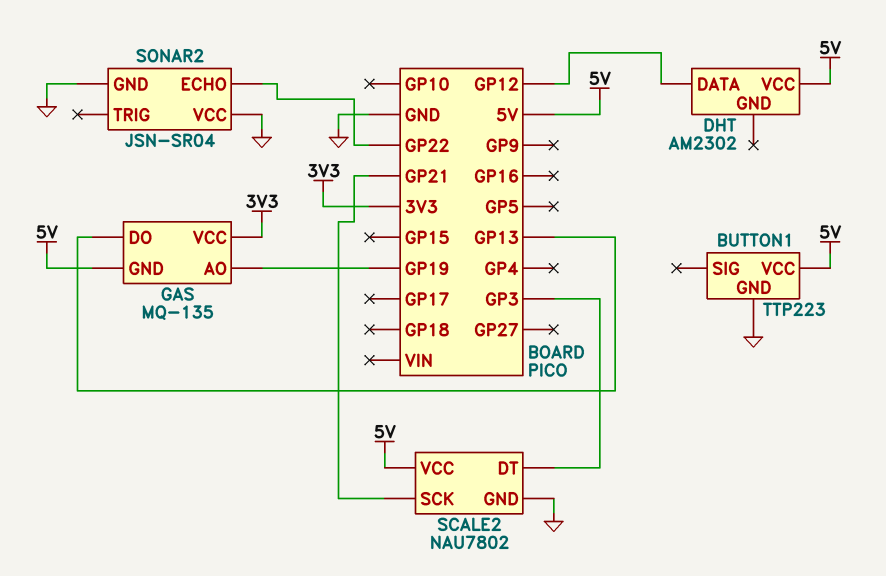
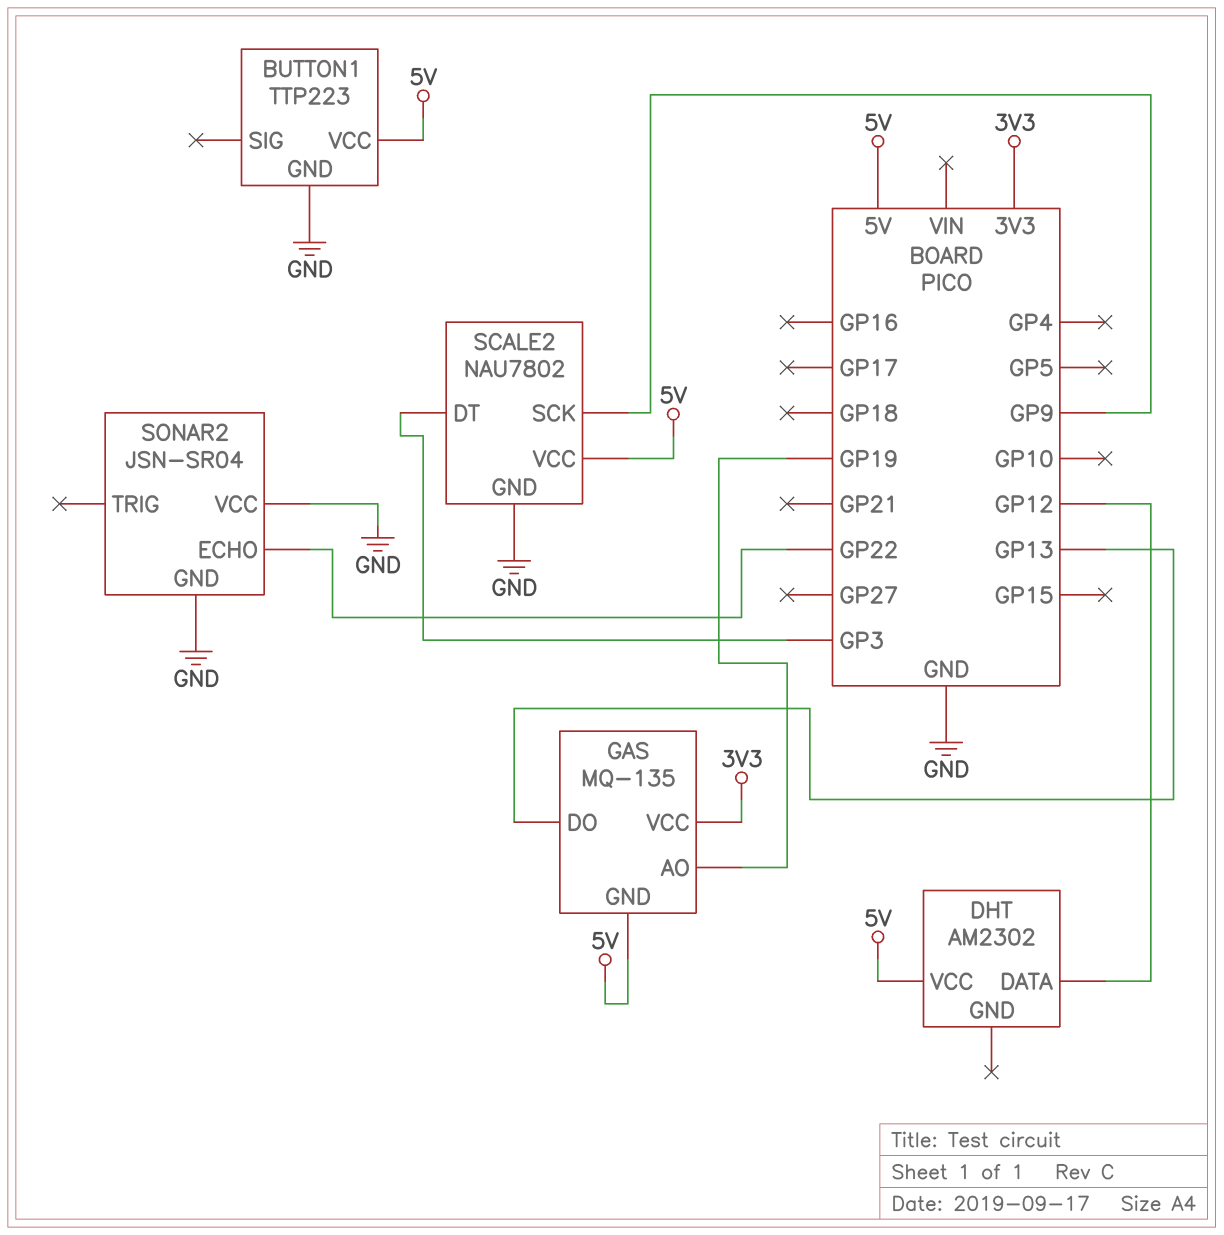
SCALE2 pin SCK: GP21 -> GP9

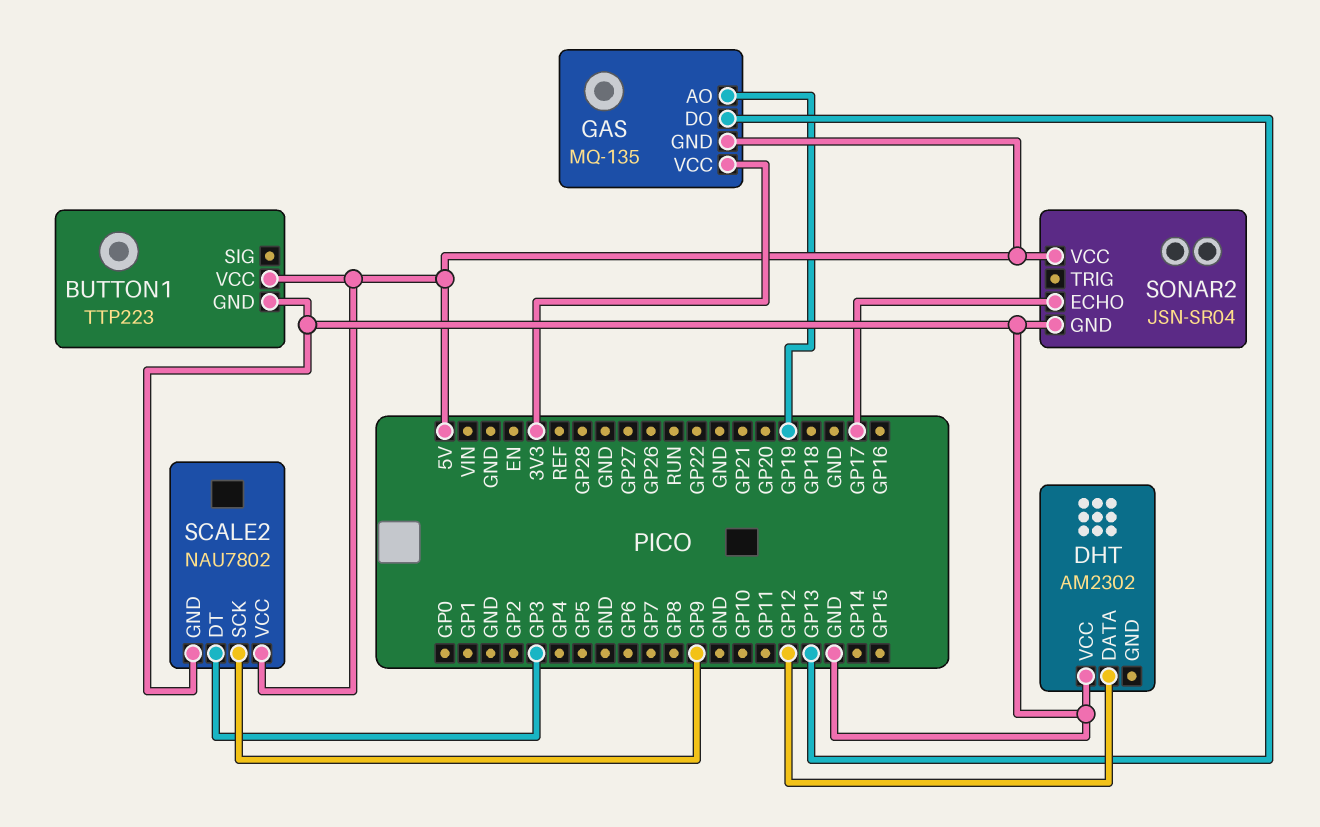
DHT pin VCC: 5V -> GND
SONAR2 pin ECHO: GP22 -> GP17
SONAR2 pin VCC: GND -> 5V

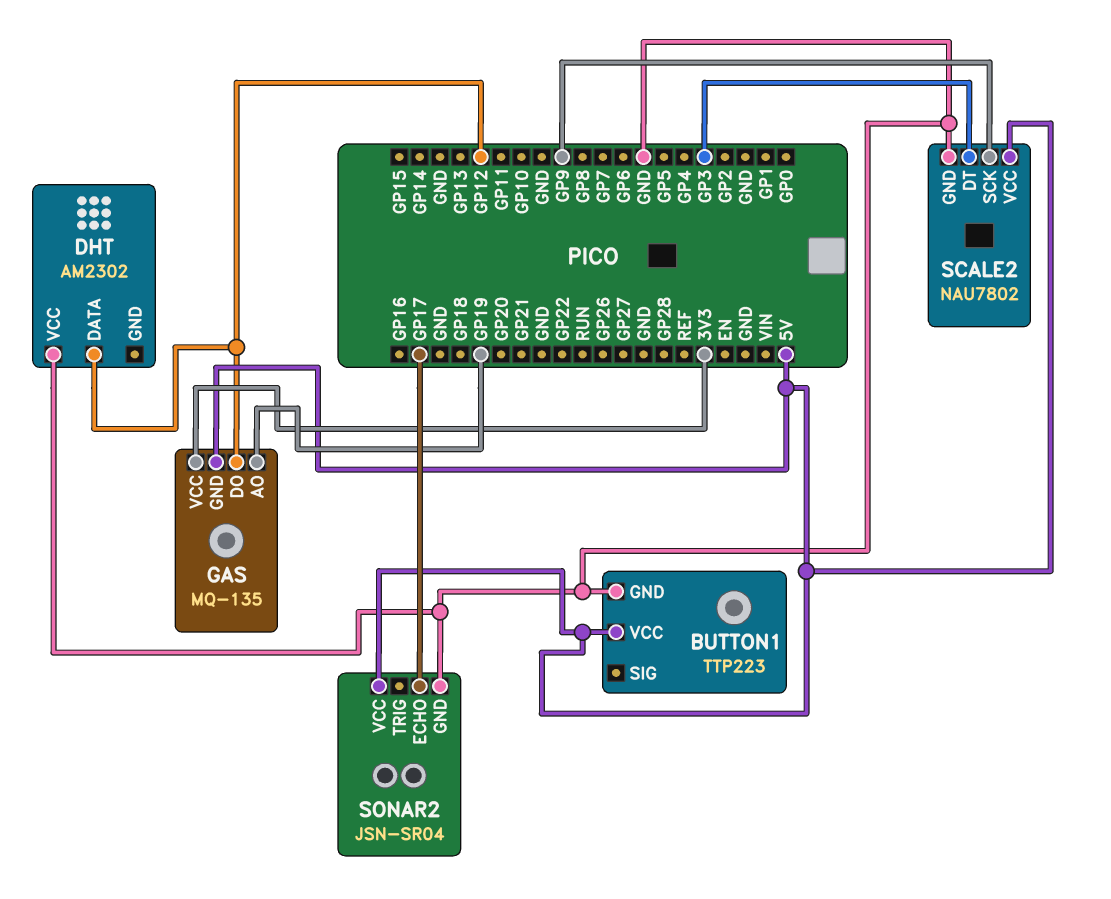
GAS pin DO: GP13 -> GP12

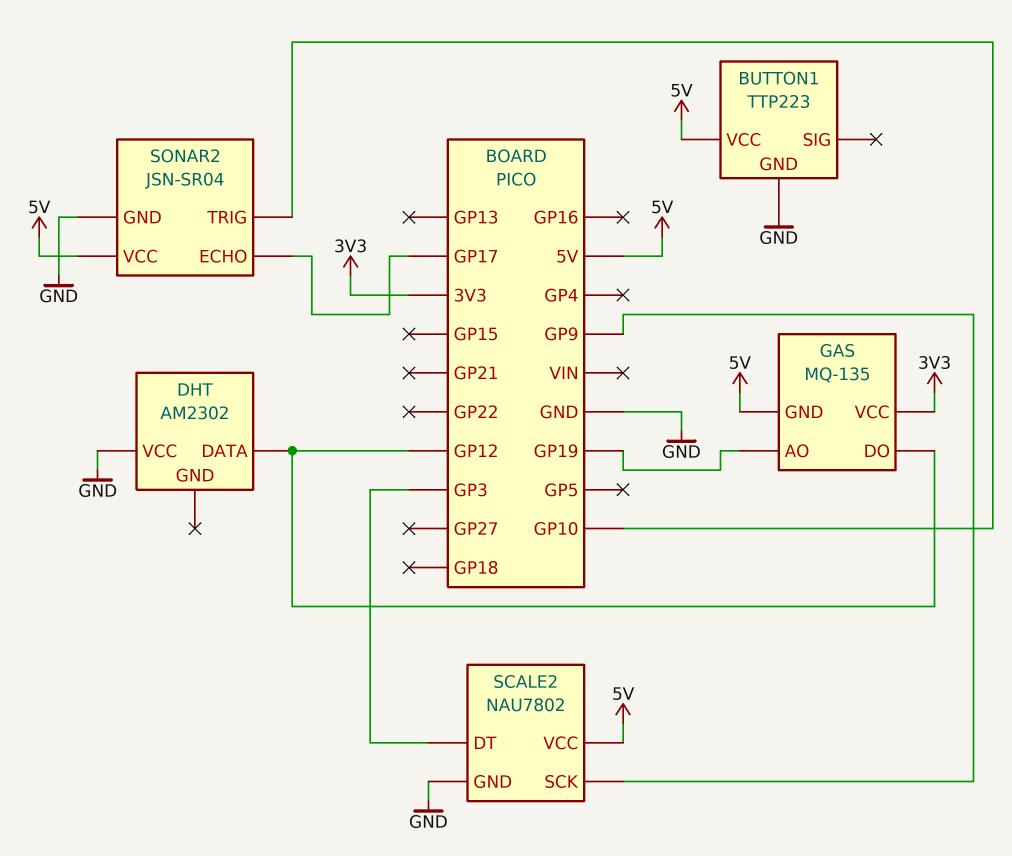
SONAR2 pin TRIG: none -> GP10

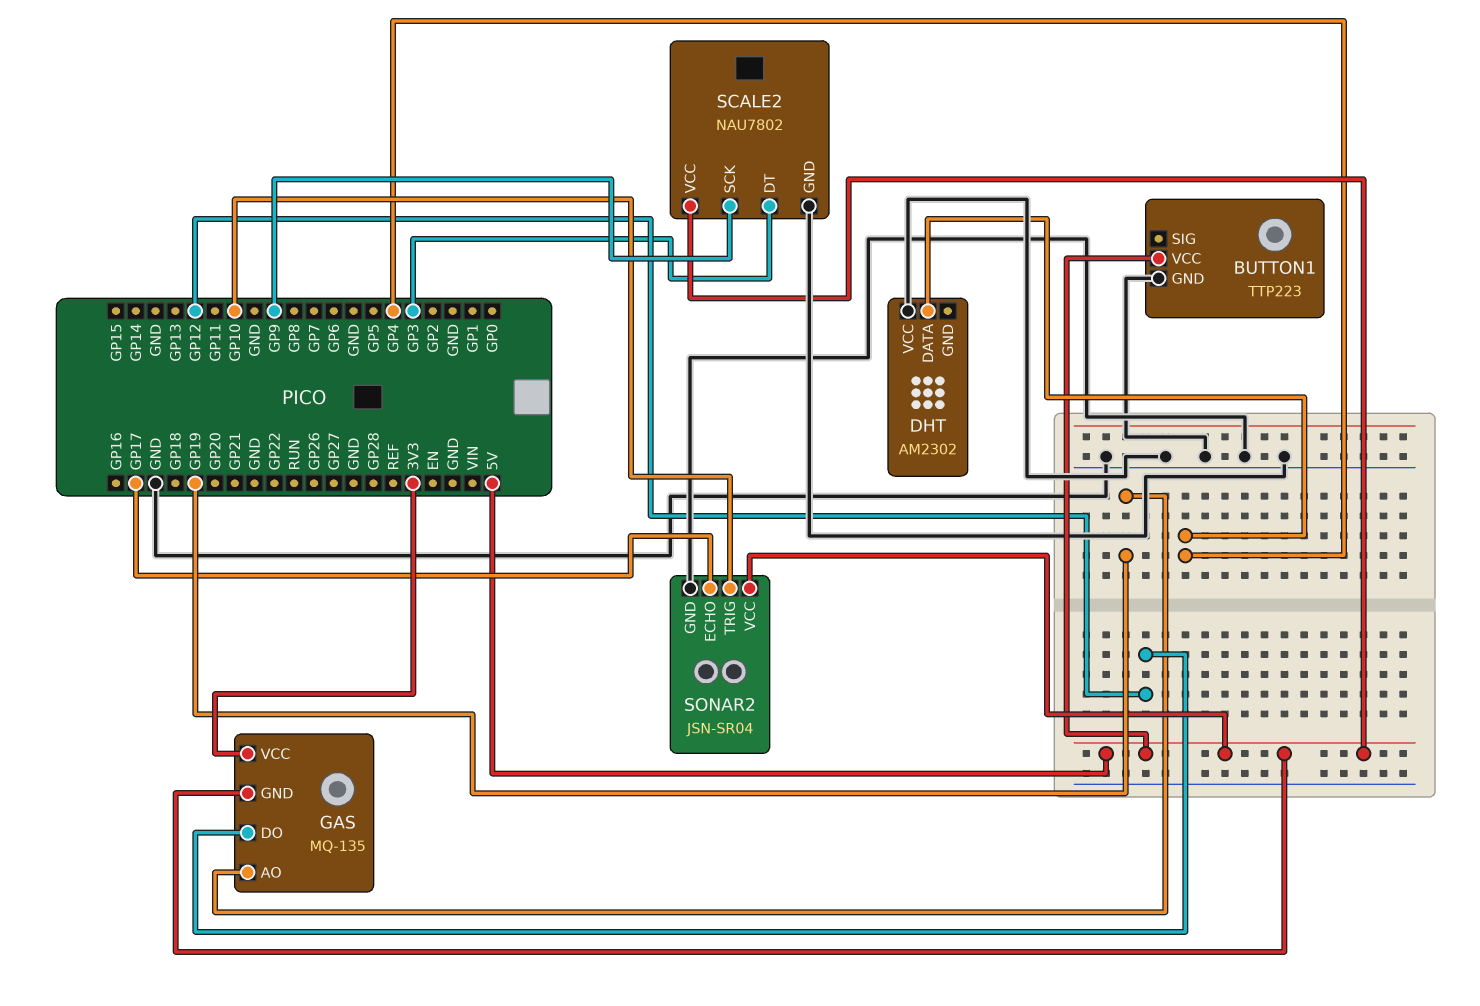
DHT pin DATA: GP12 -> GP4

